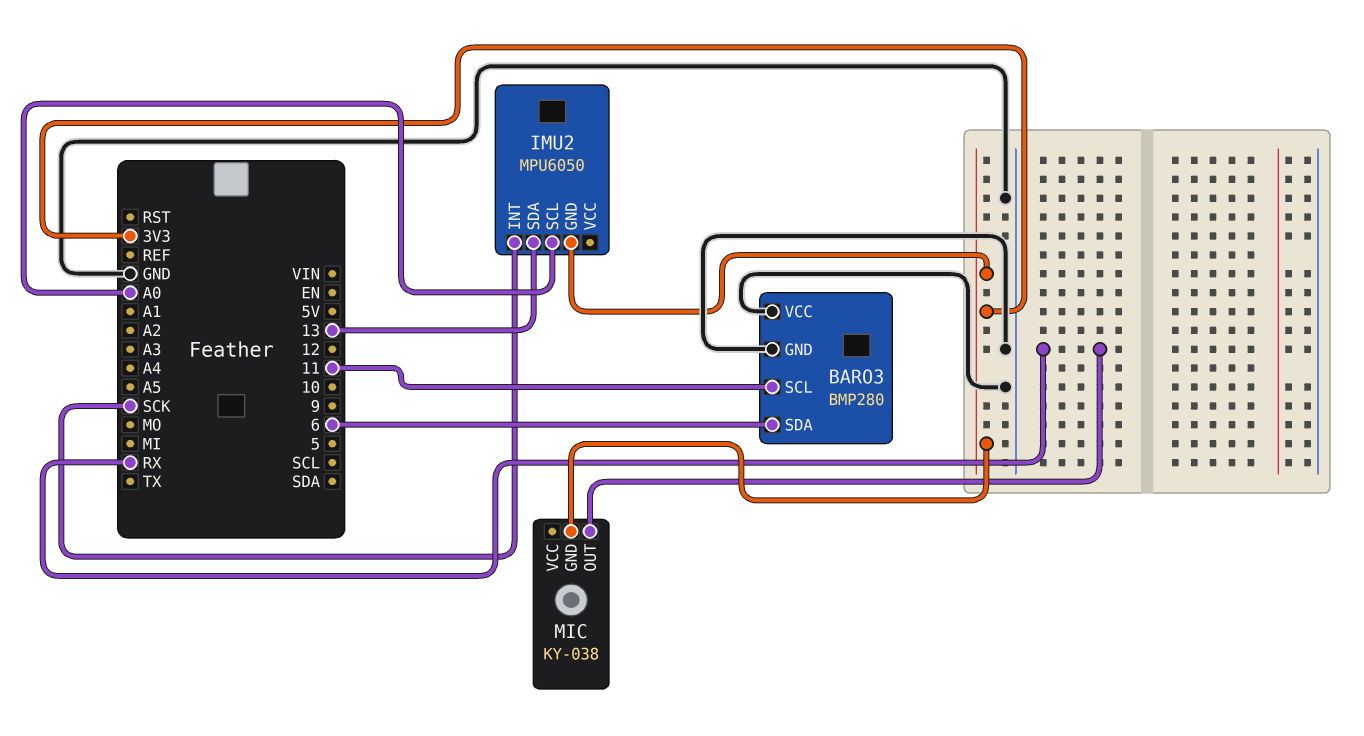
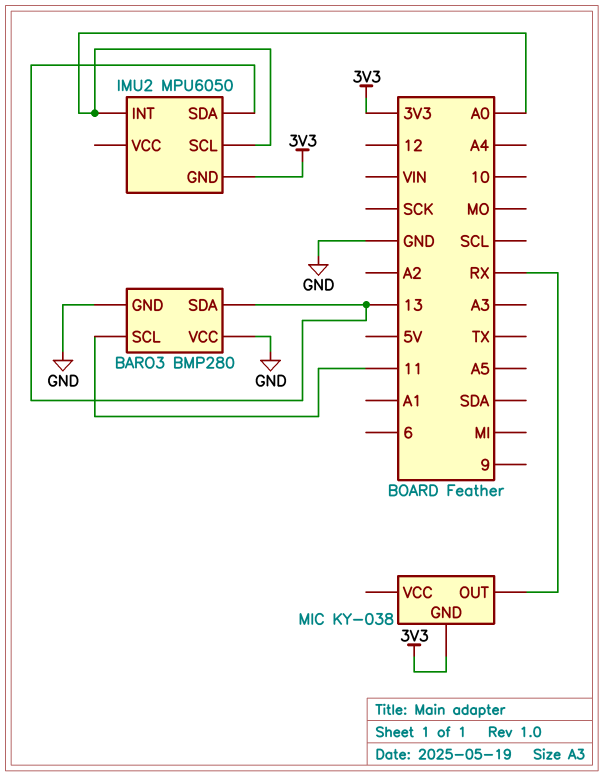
BARO3 pin SDA: 6 -> 13
IMU2 pin INT: SCK -> A0

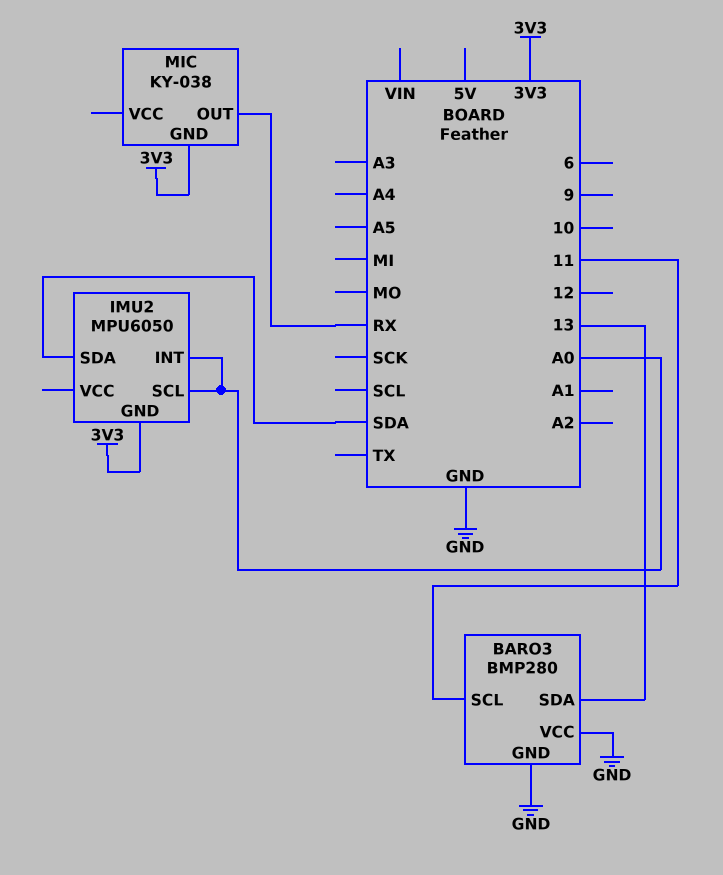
IMU2 pin SDA: 13 -> SDA

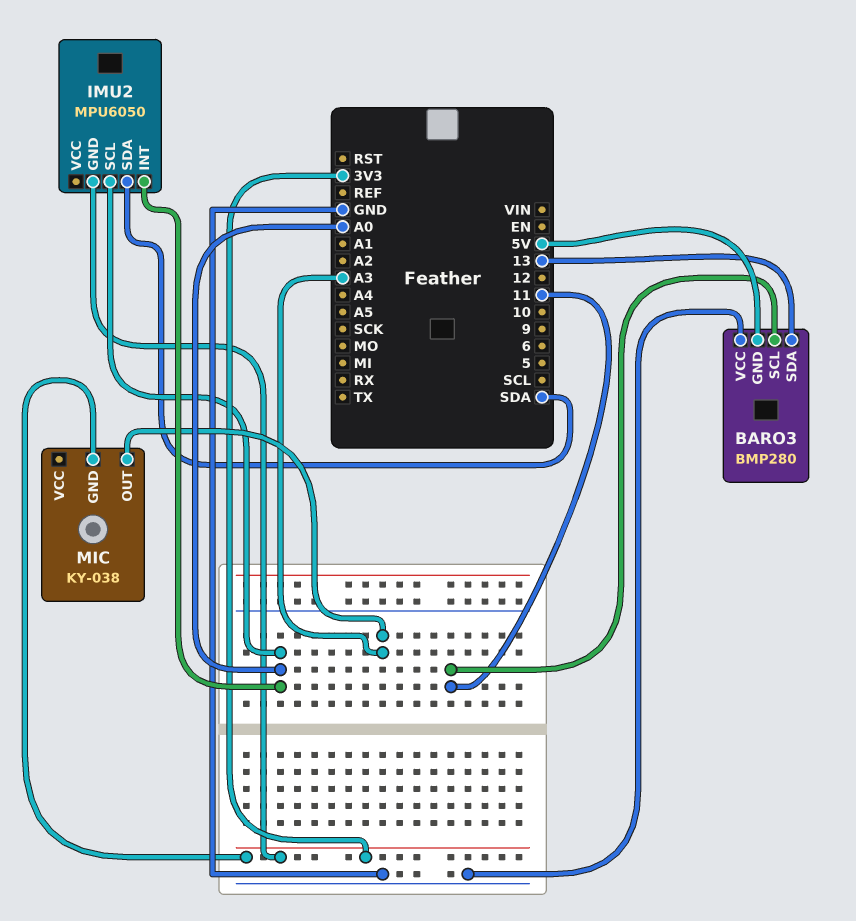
BARO3 pin GND: GND -> 5V
MIC pin OUT: RX -> A3

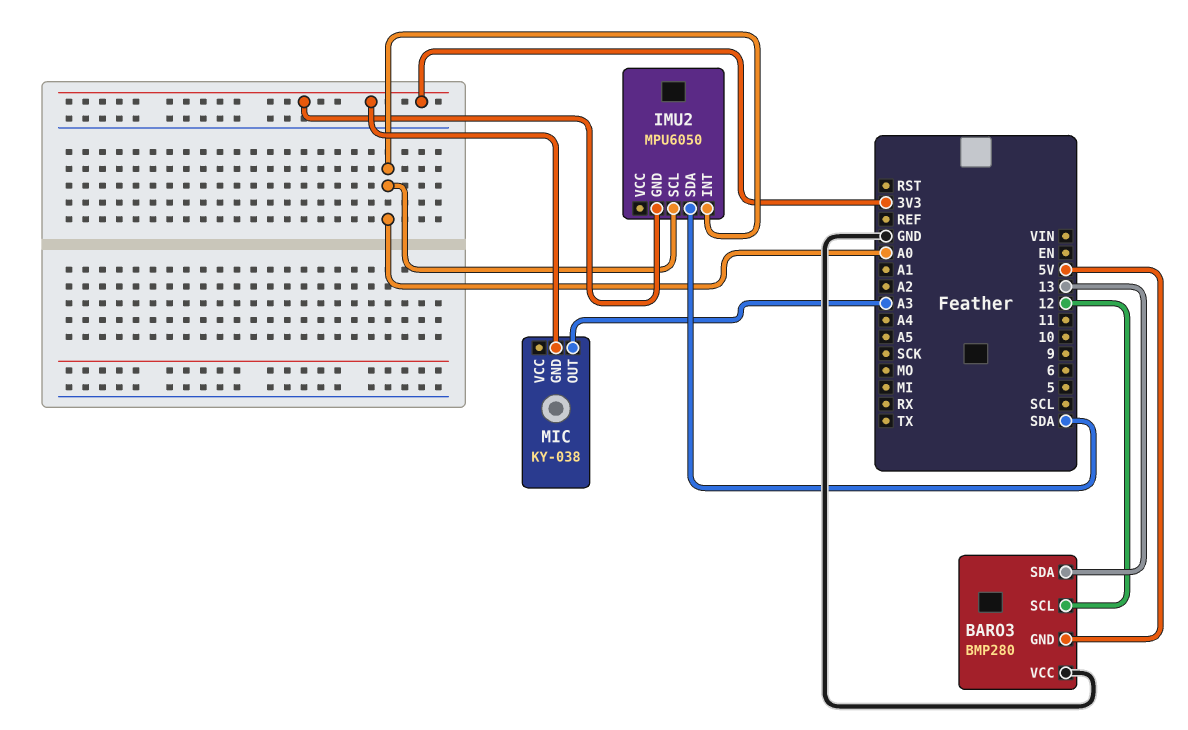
BARO3 pin SCL: 11 -> 12

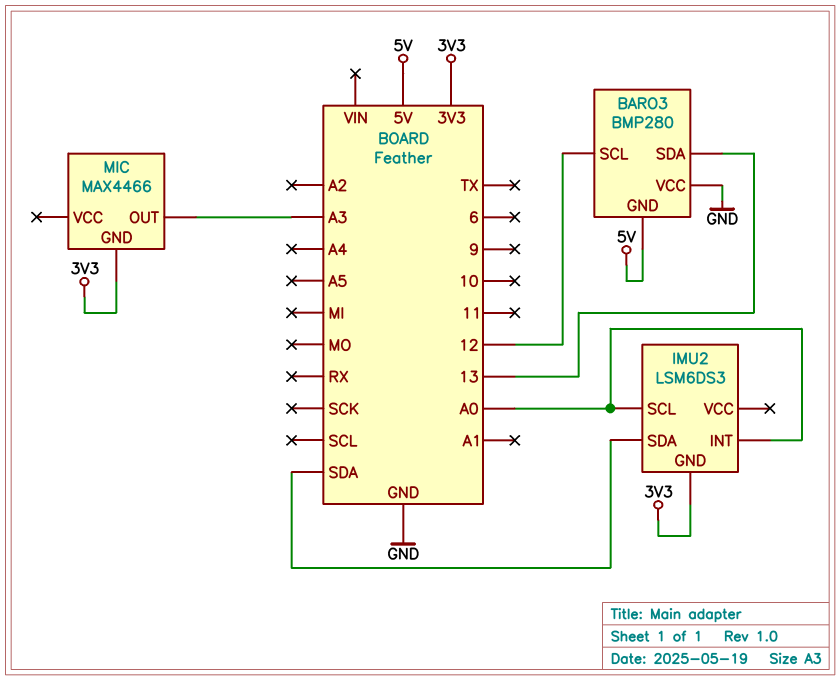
IMU2: MPU6050 -> LSM6DS3
MIC: KY-038 -> MAX4466

